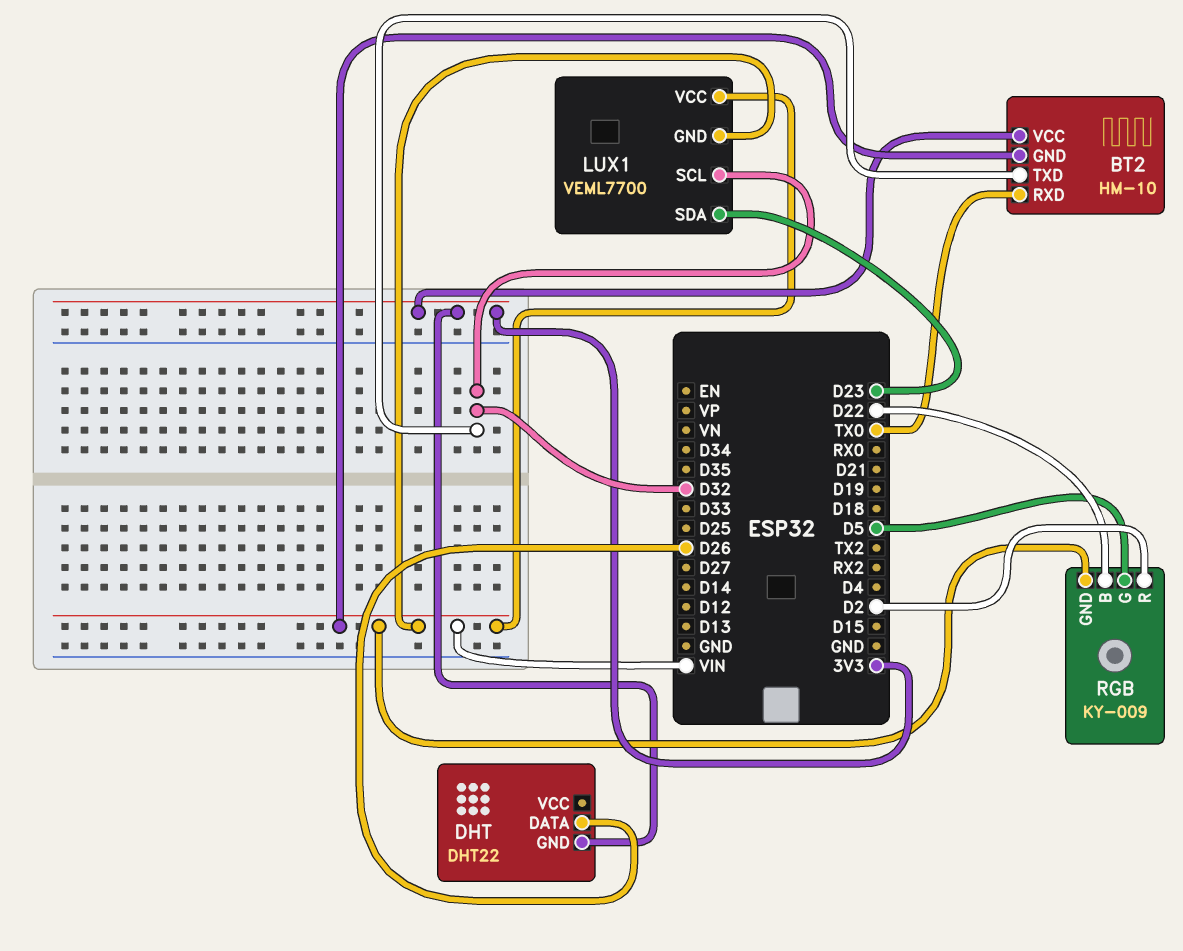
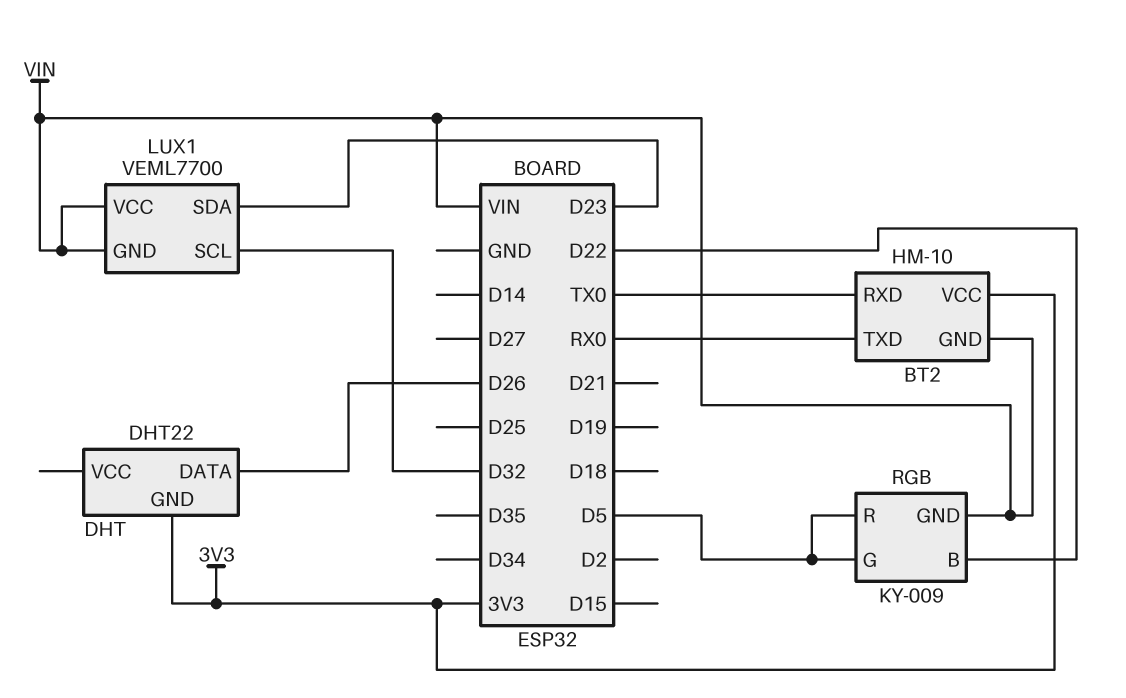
BT2 pin TXD: D32 -> RX0
RGB pin R: D2 -> D5

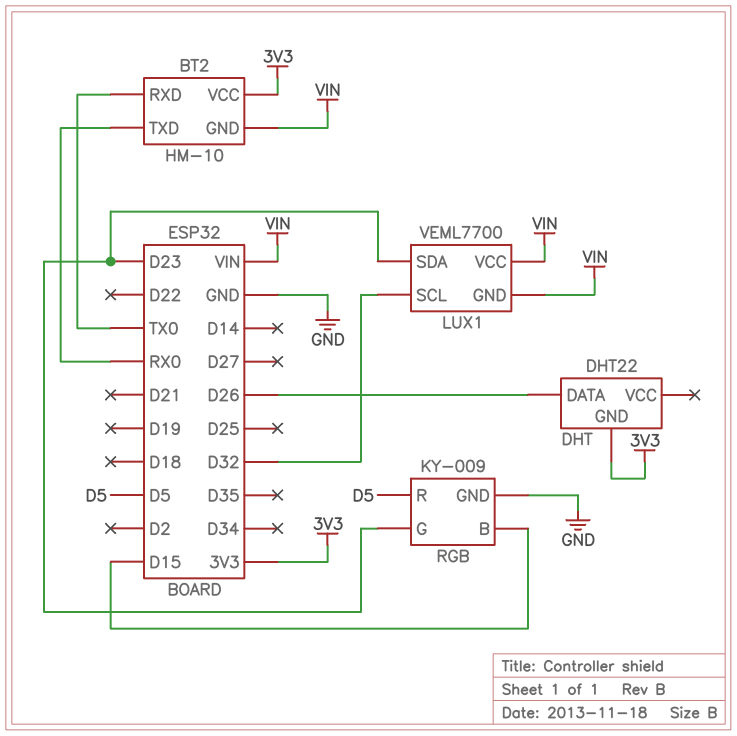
RGB pin B: D22 -> D15
RGB pin G: D5 -> D23
RGB pin GND: VIN -> GND

